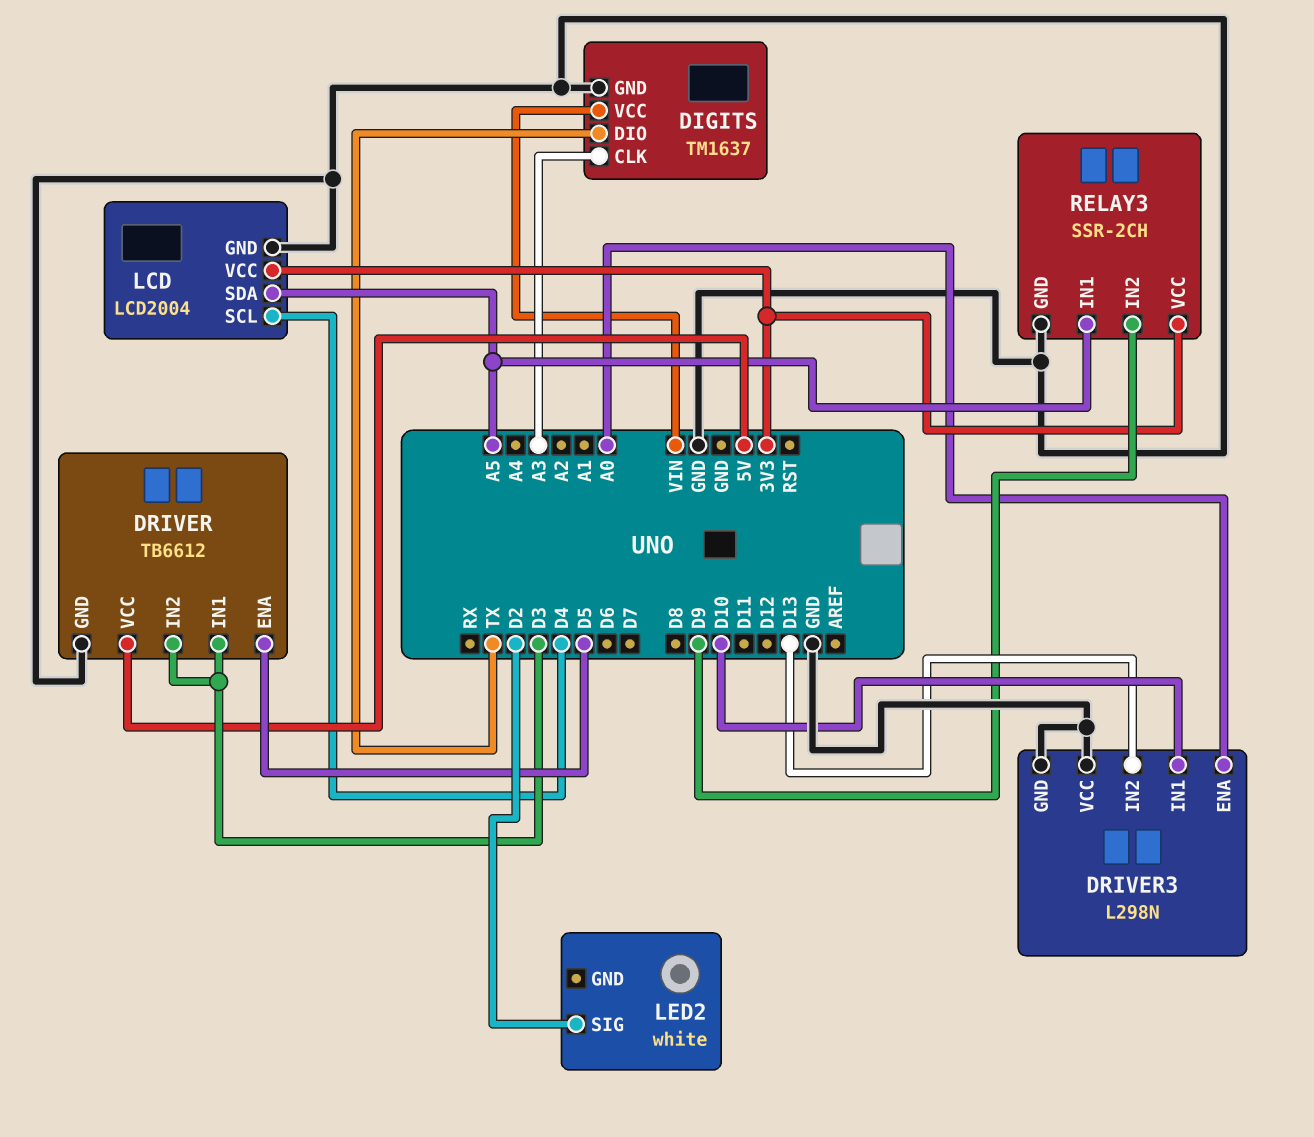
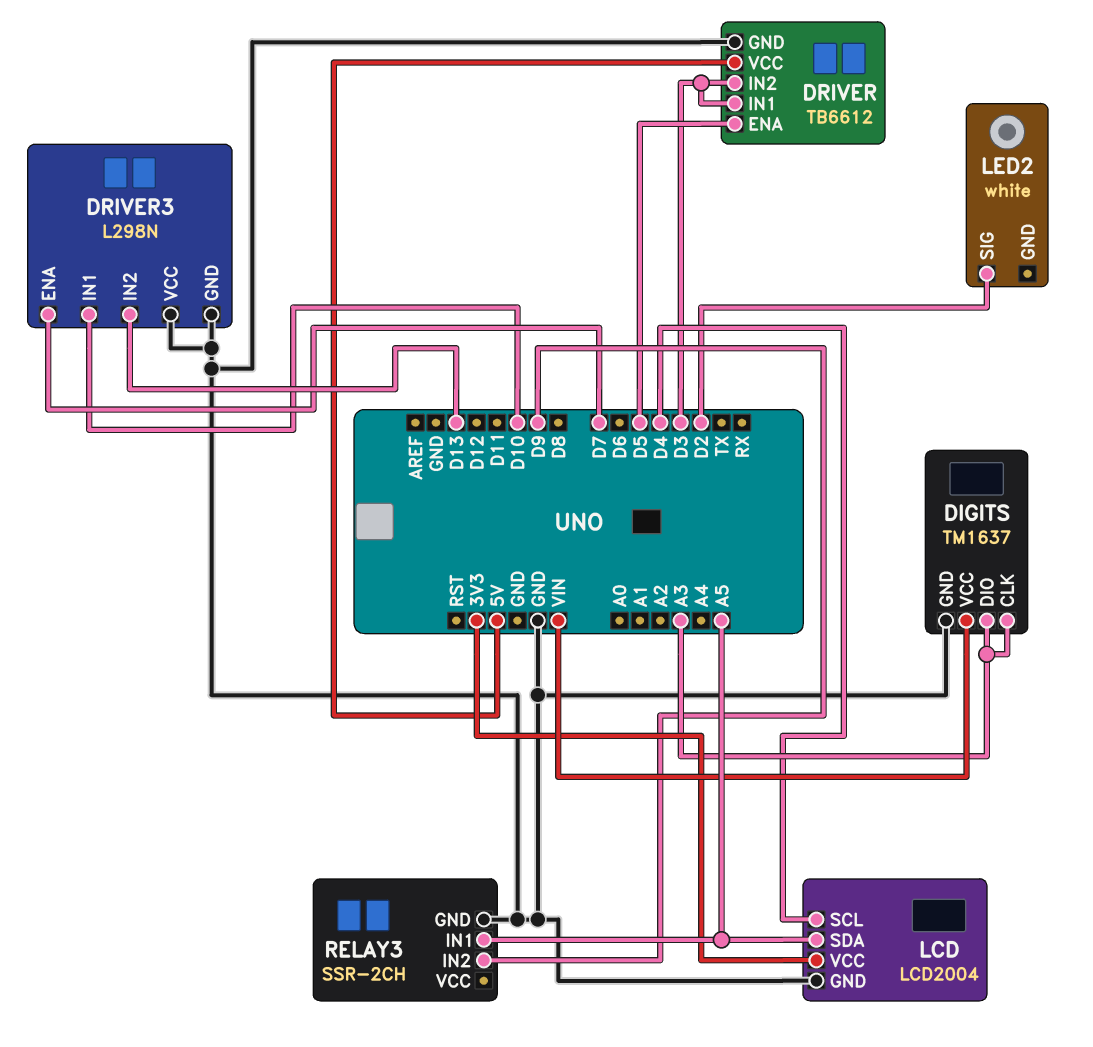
DIGITS pin DIO: TX -> A3
DRIVER3 pin ENA: A0 -> D7
RELAY3 pin VCC: 3V3 -> none

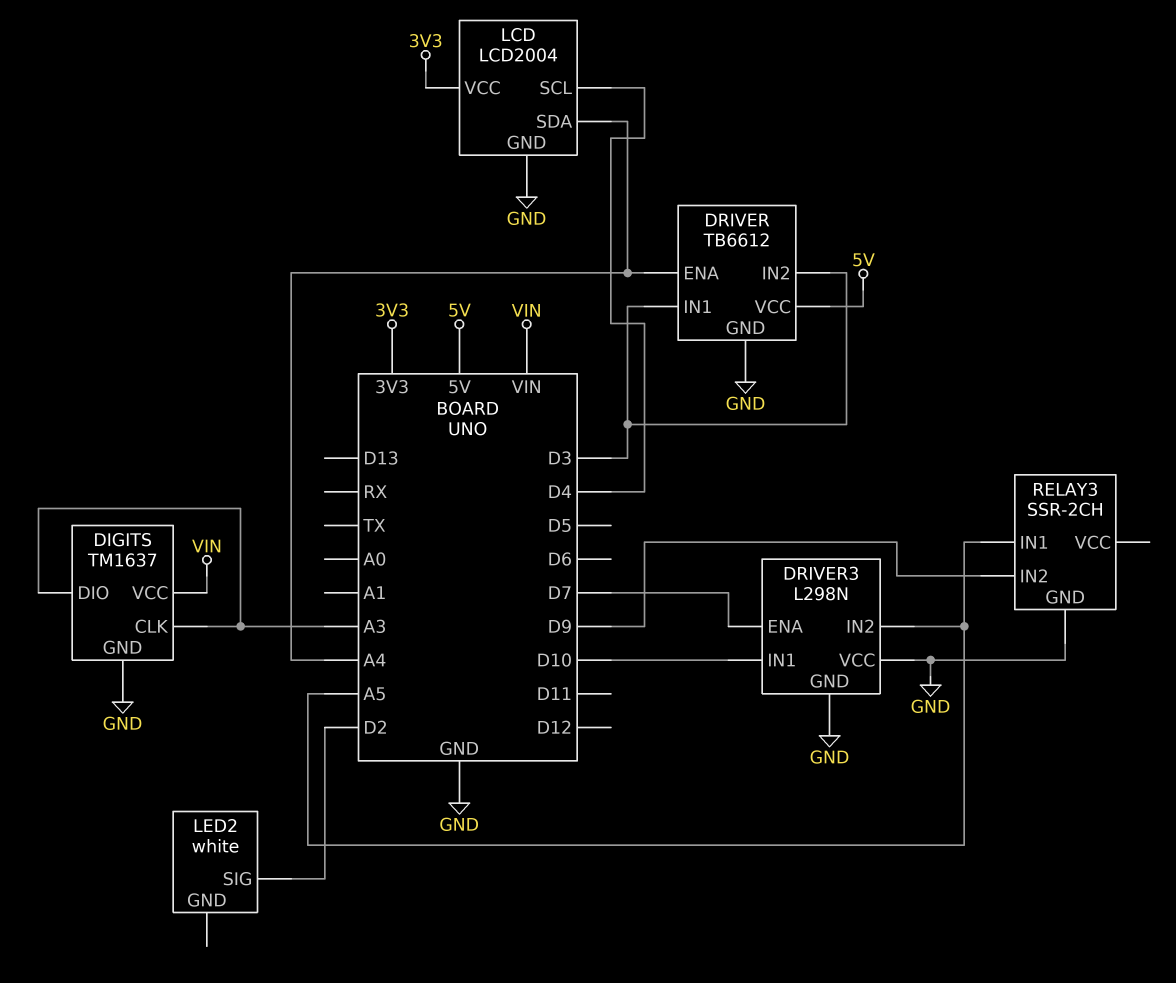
DRIVER pin ENA: D5 -> A4
DRIVER3 pin IN2: D13 -> A5
LCD pin SDA: A5 -> A4

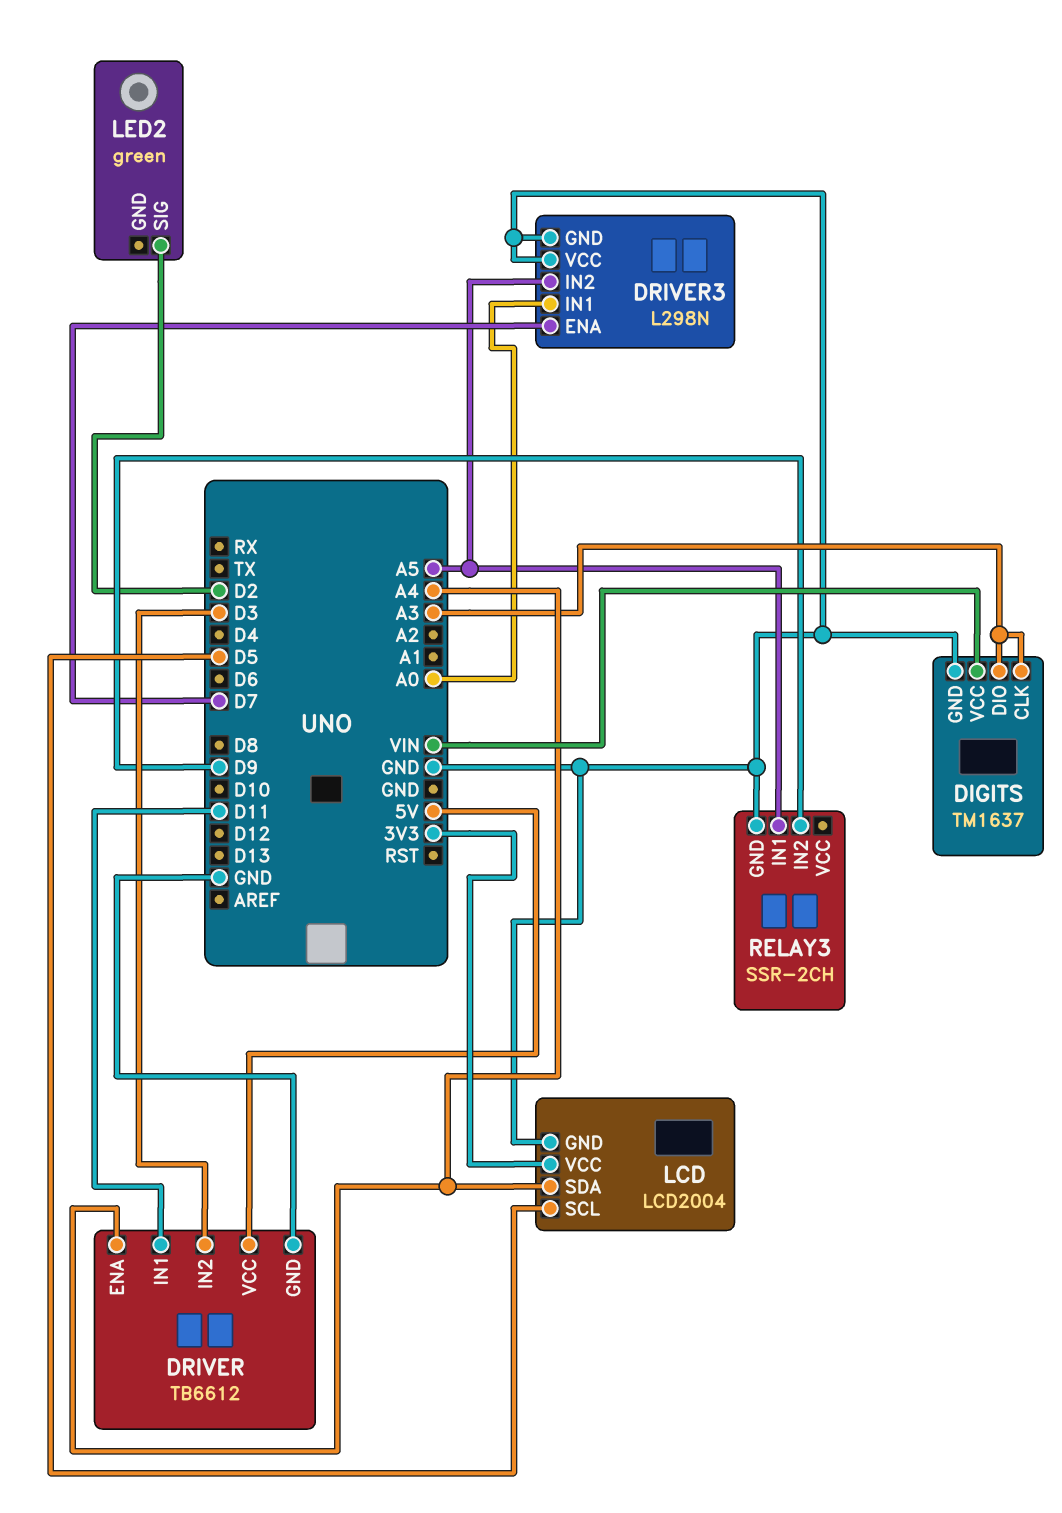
DRIVER pin IN1: D3 -> D11
DRIVER3 pin IN1: D10 -> A0
LCD pin SCL: D4 -> D5
LED2: white -> green

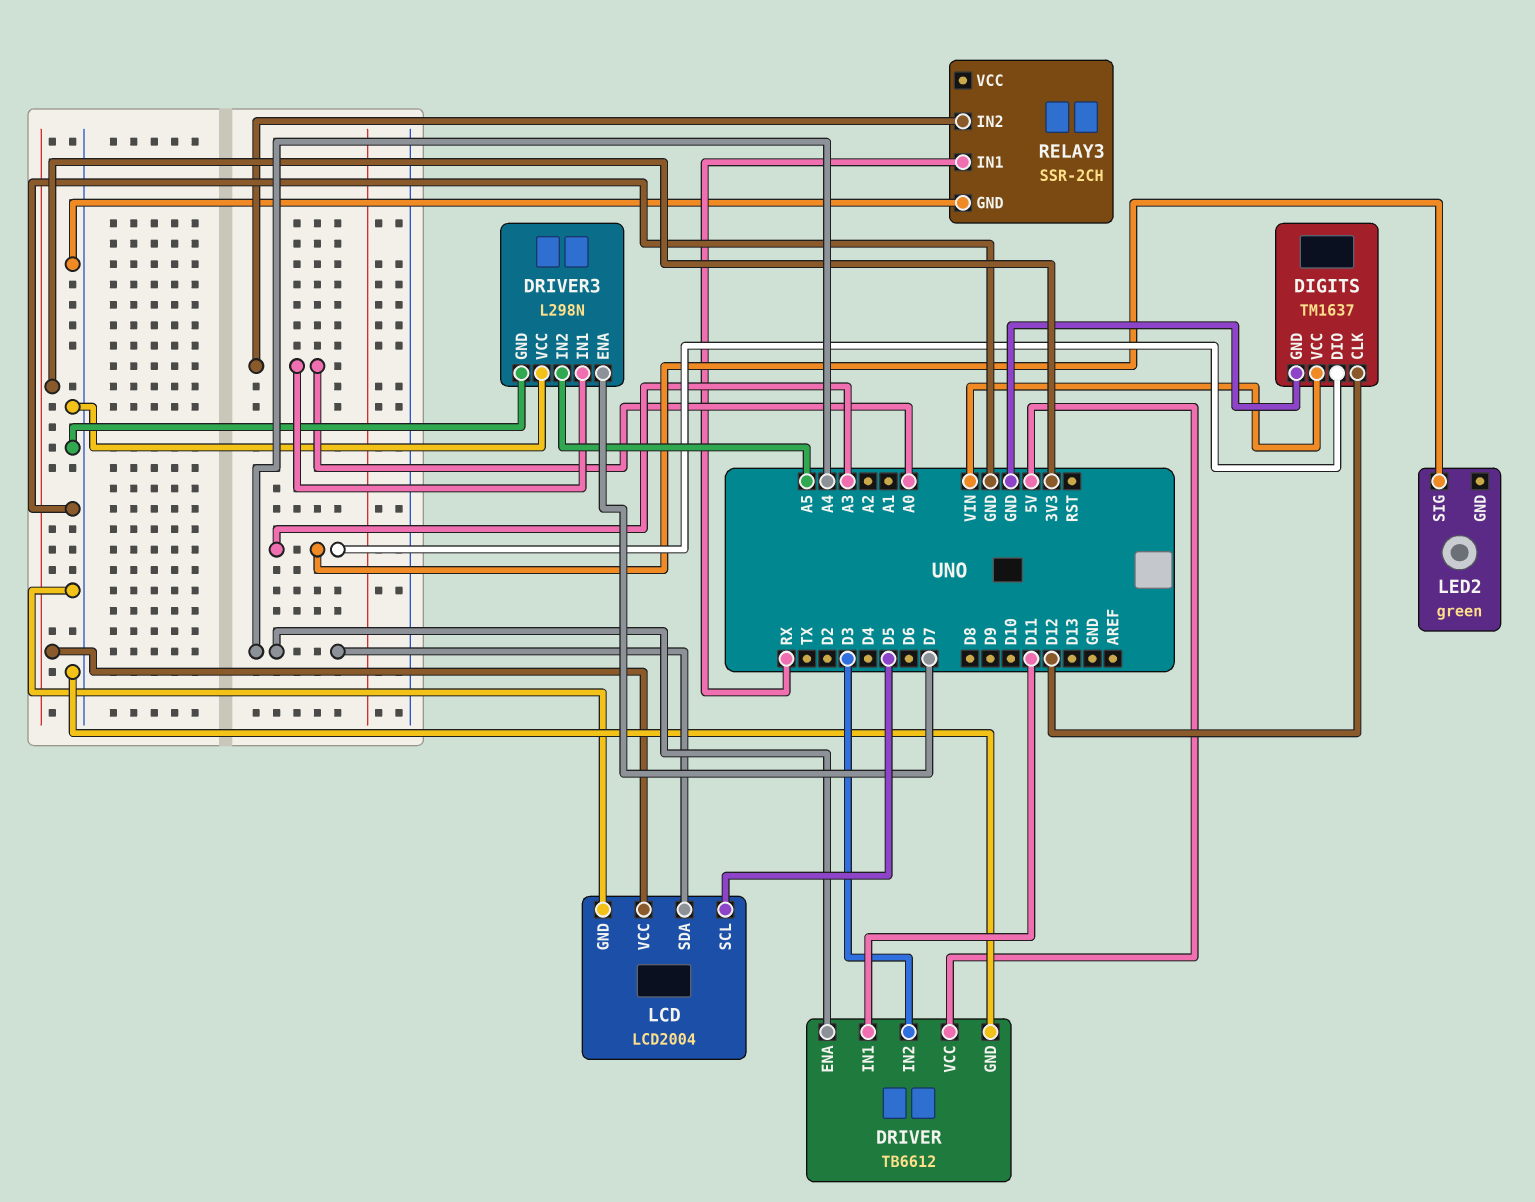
DIGITS pin CLK: A3 -> D12
LED2 pin SIG: D2 -> A3
RELAY3 pin IN1: A5 -> RX
RELAY3 pin IN2: D9 -> A0

